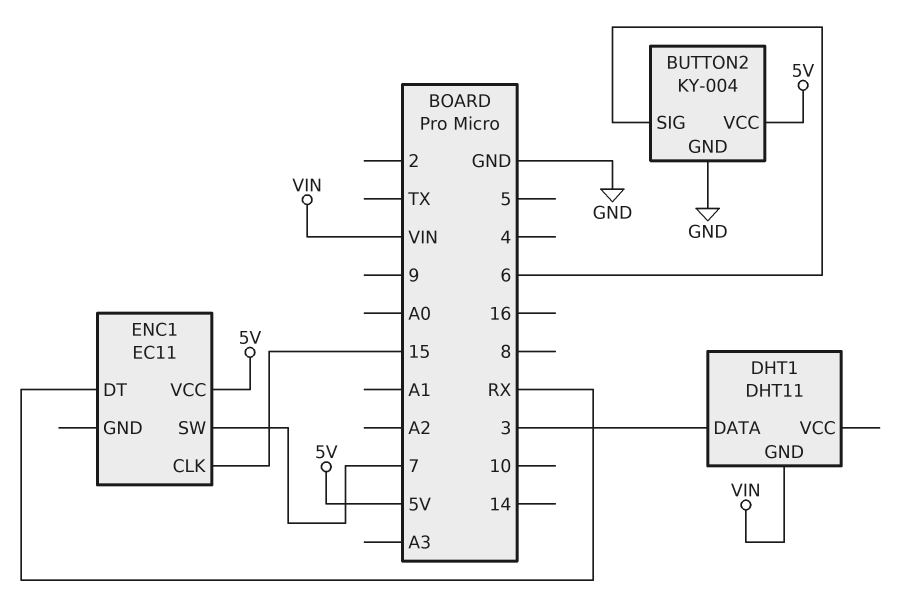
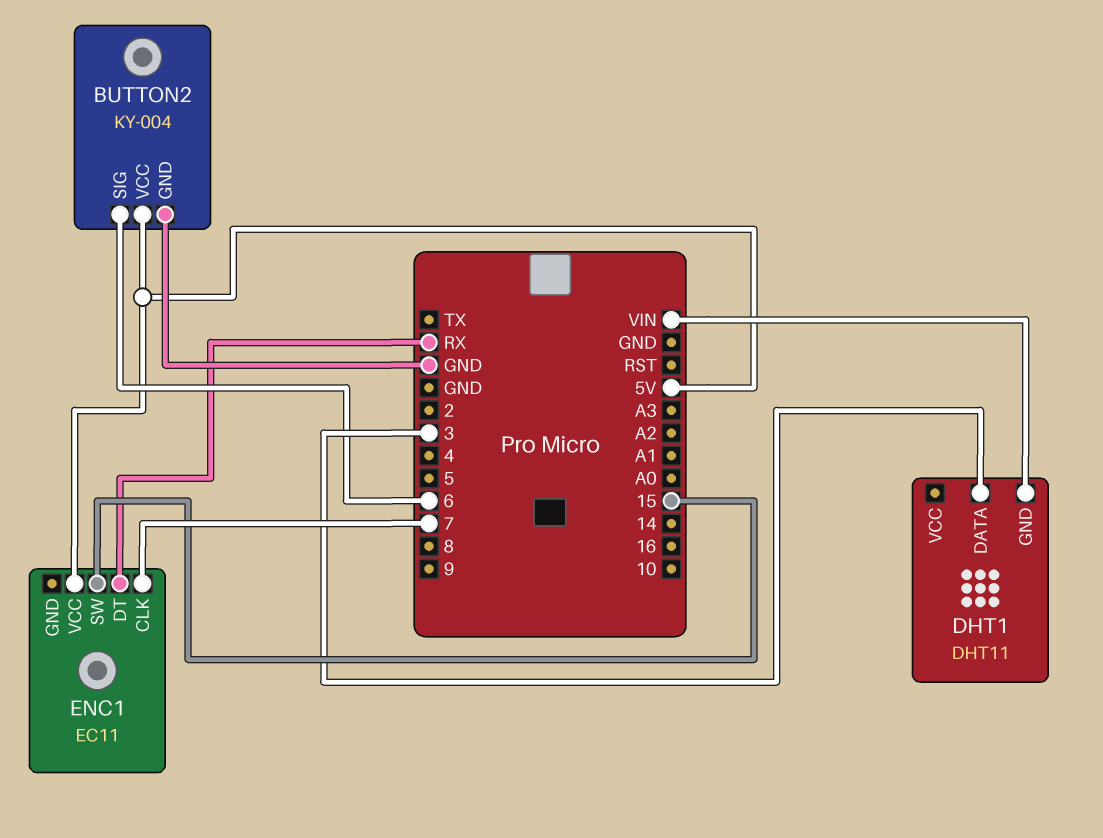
ENC1 pin CLK: 15 -> 7
ENC1 pin SW: 7 -> 15

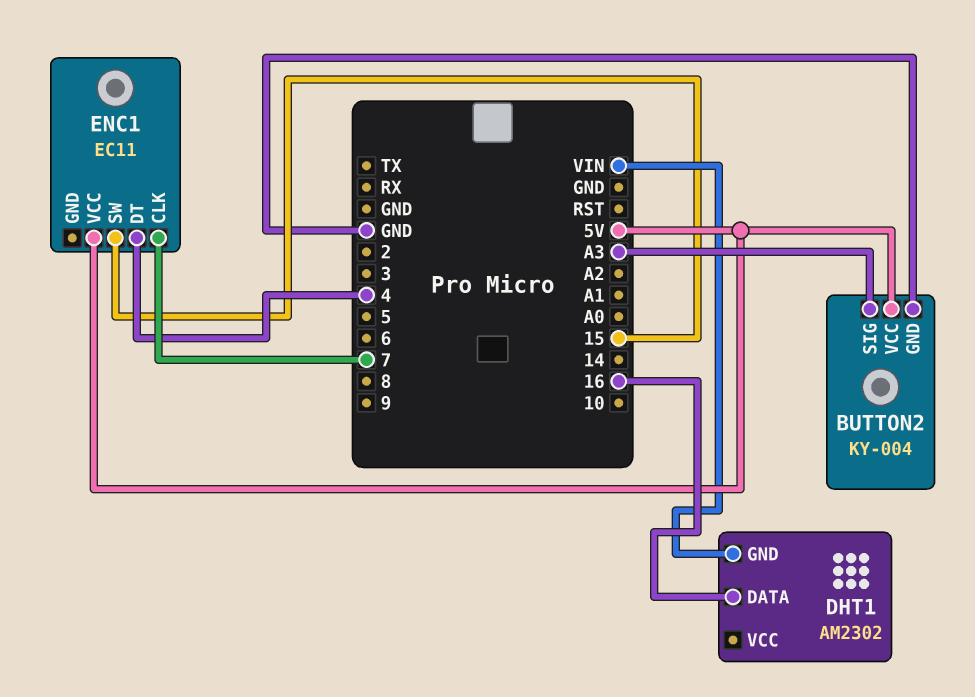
BUTTON2 pin SIG: 6 -> A3
DHT1: DHT11 -> AM2302
DHT1 pin DATA: 3 -> 16
ENC1 pin DT: RX -> 4

